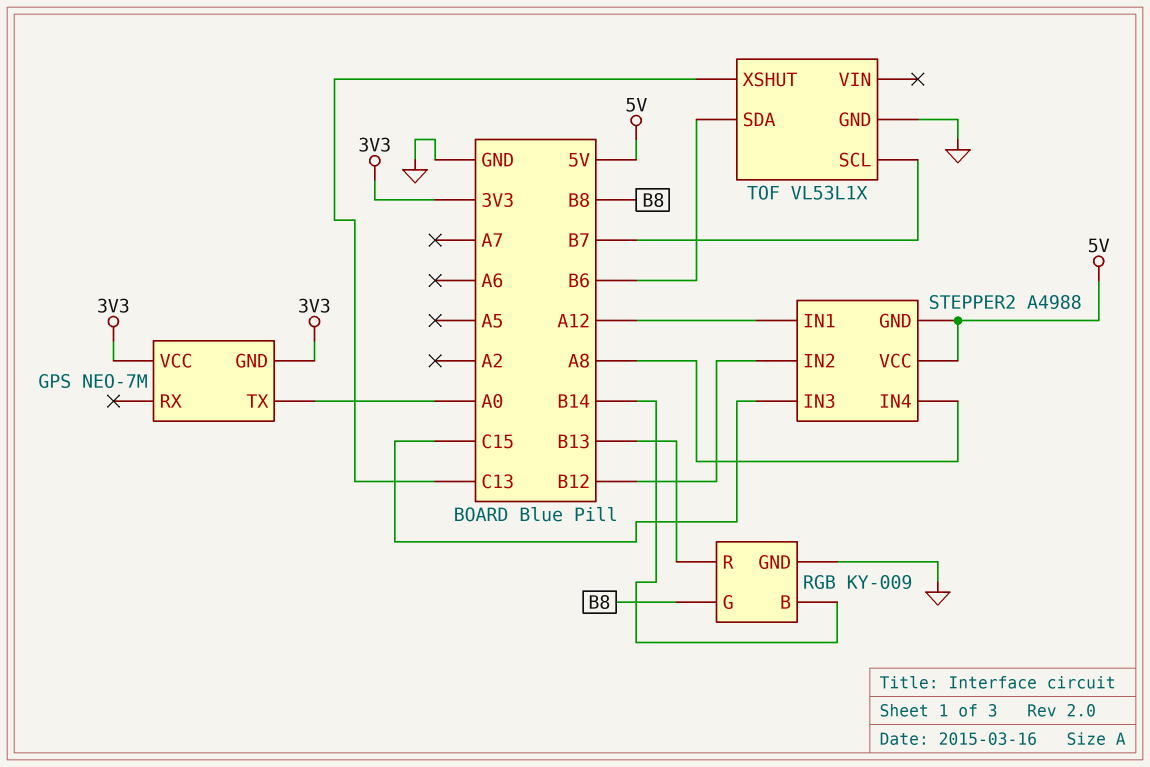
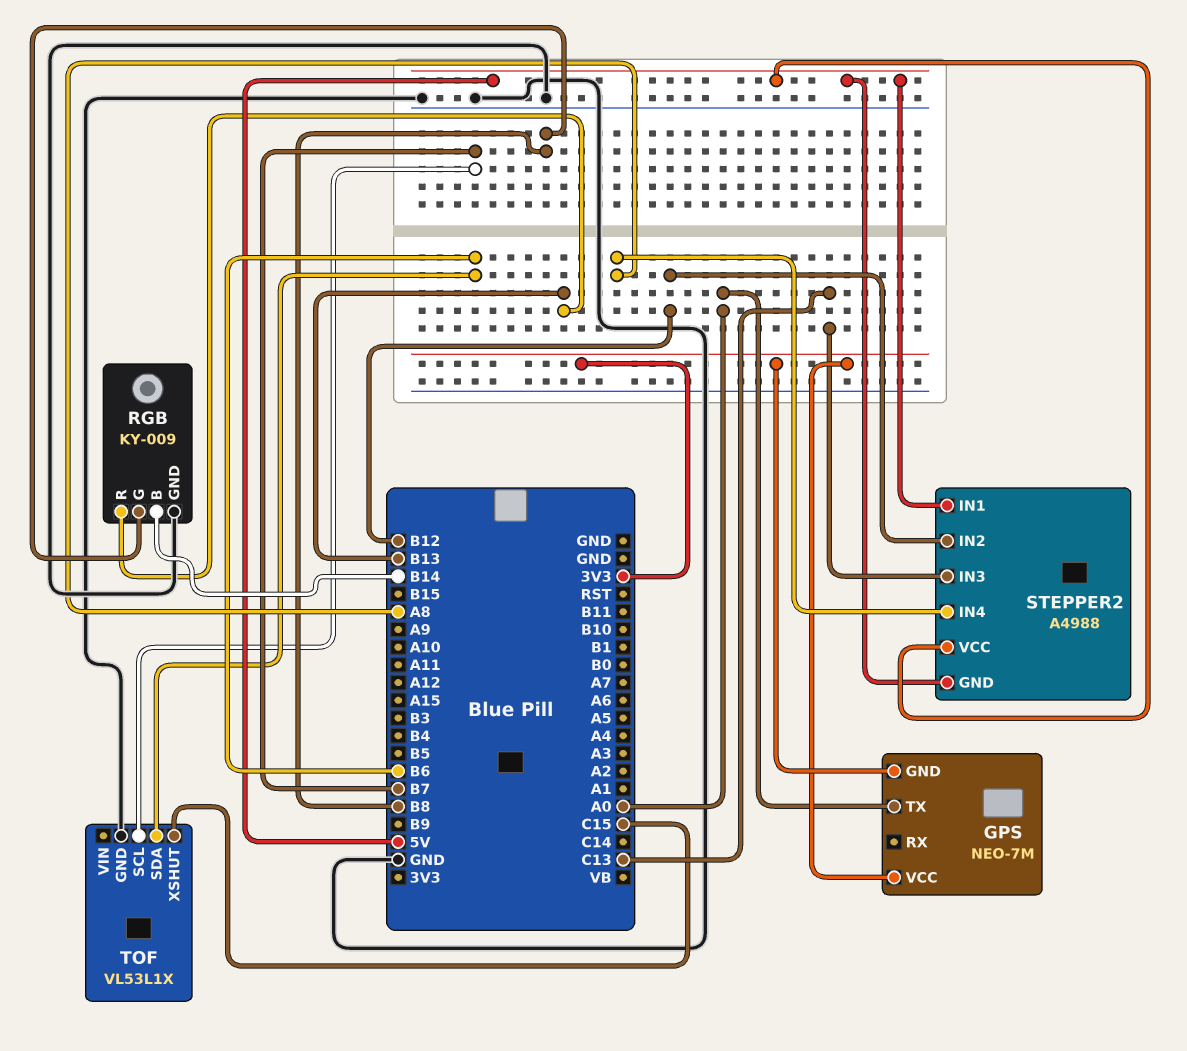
STEPPER2 pin IN1: A12 -> 5V
STEPPER2 pin IN3: C15 -> C13
TOF pin XSHUT: C13 -> C15

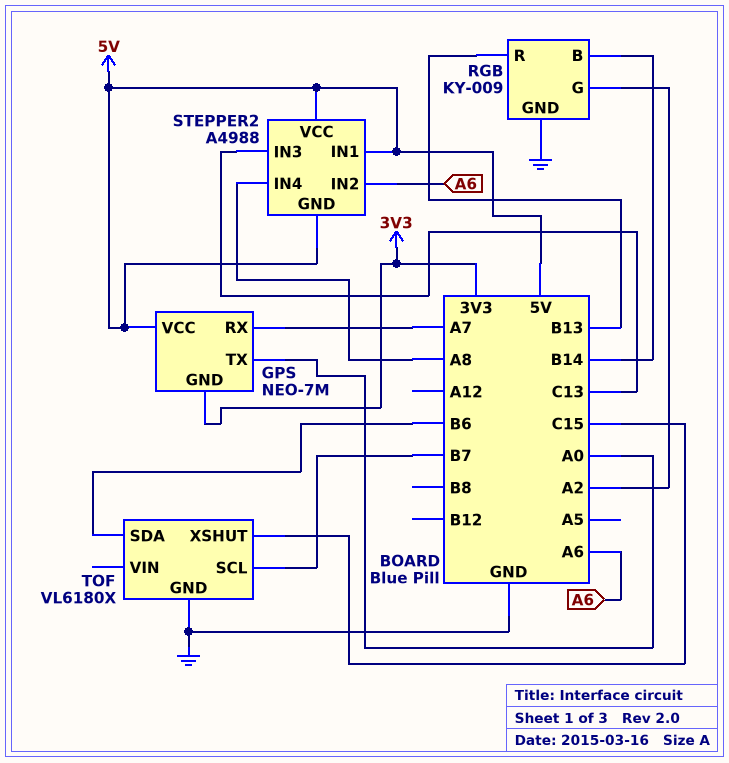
GPS pin RX: none -> A7
GPS pin VCC: 3V3 -> 5V
RGB pin G: B8 -> A2
STEPPER2 pin IN2: B12 -> A6
TOF: VL53L1X -> VL6180X

